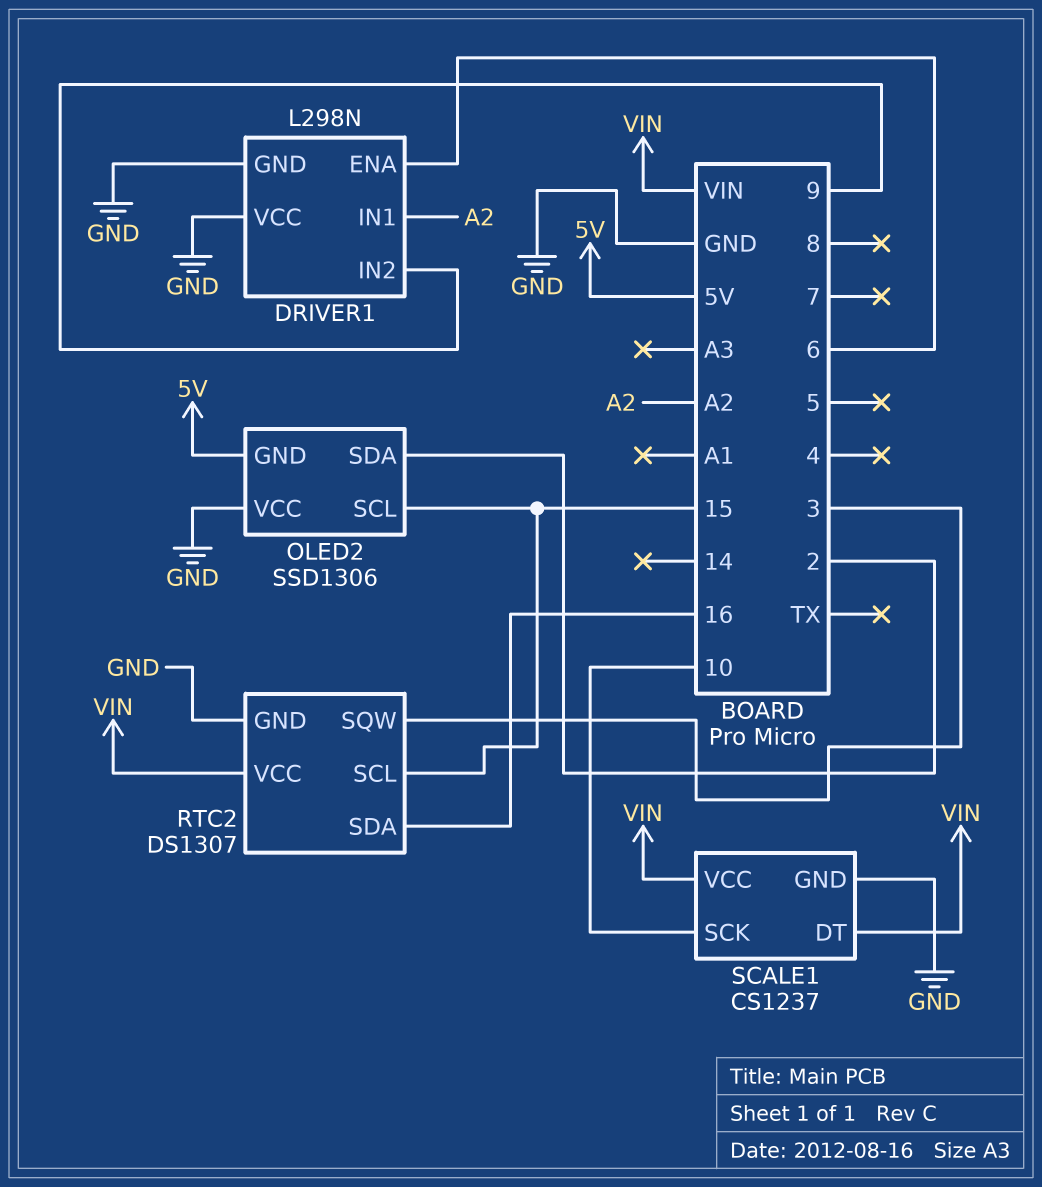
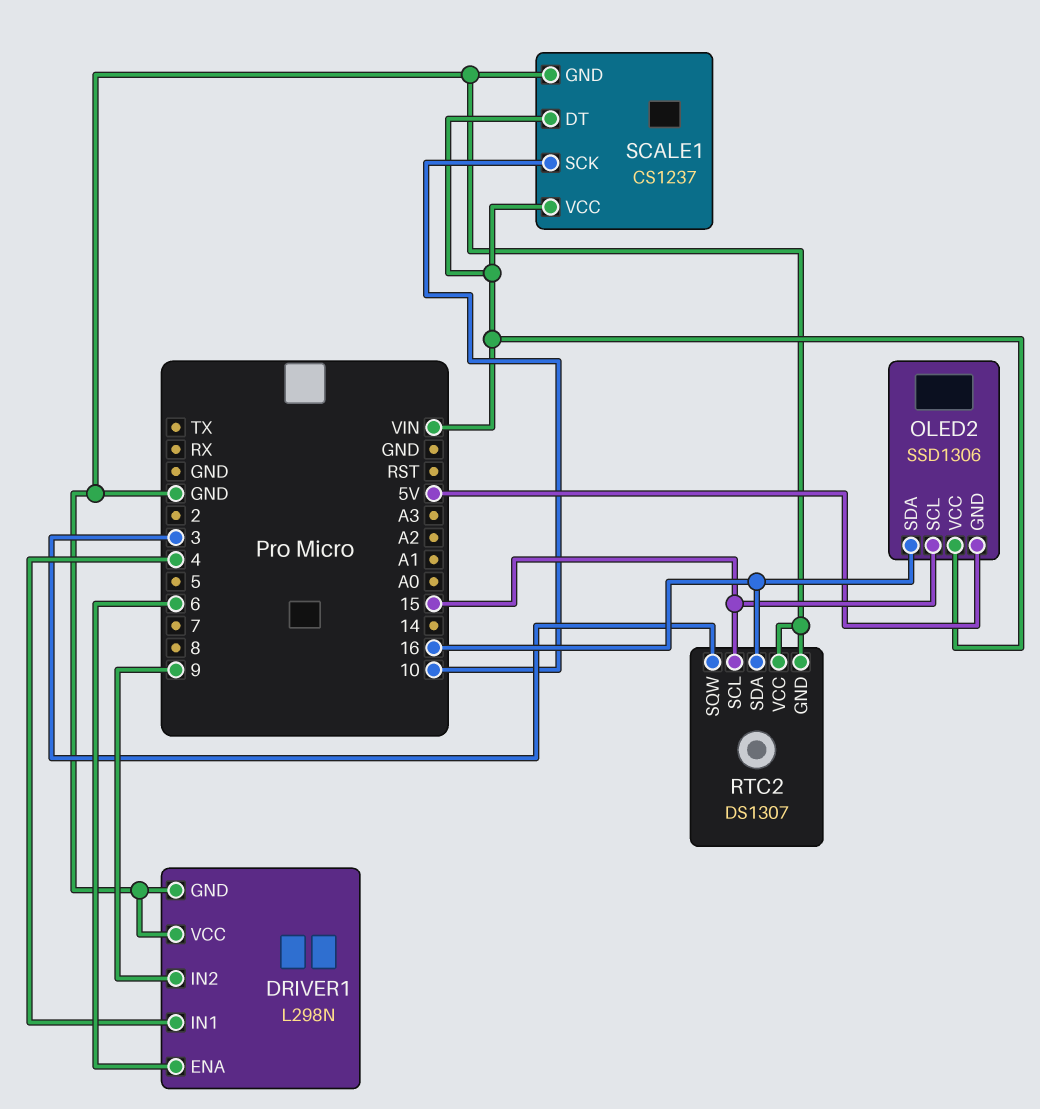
DRIVER1 pin IN1: A2 -> 4
OLED2 pin SDA: 2 -> 16
OLED2 pin VCC: GND -> VIN
RTC2 pin VCC: VIN -> GND

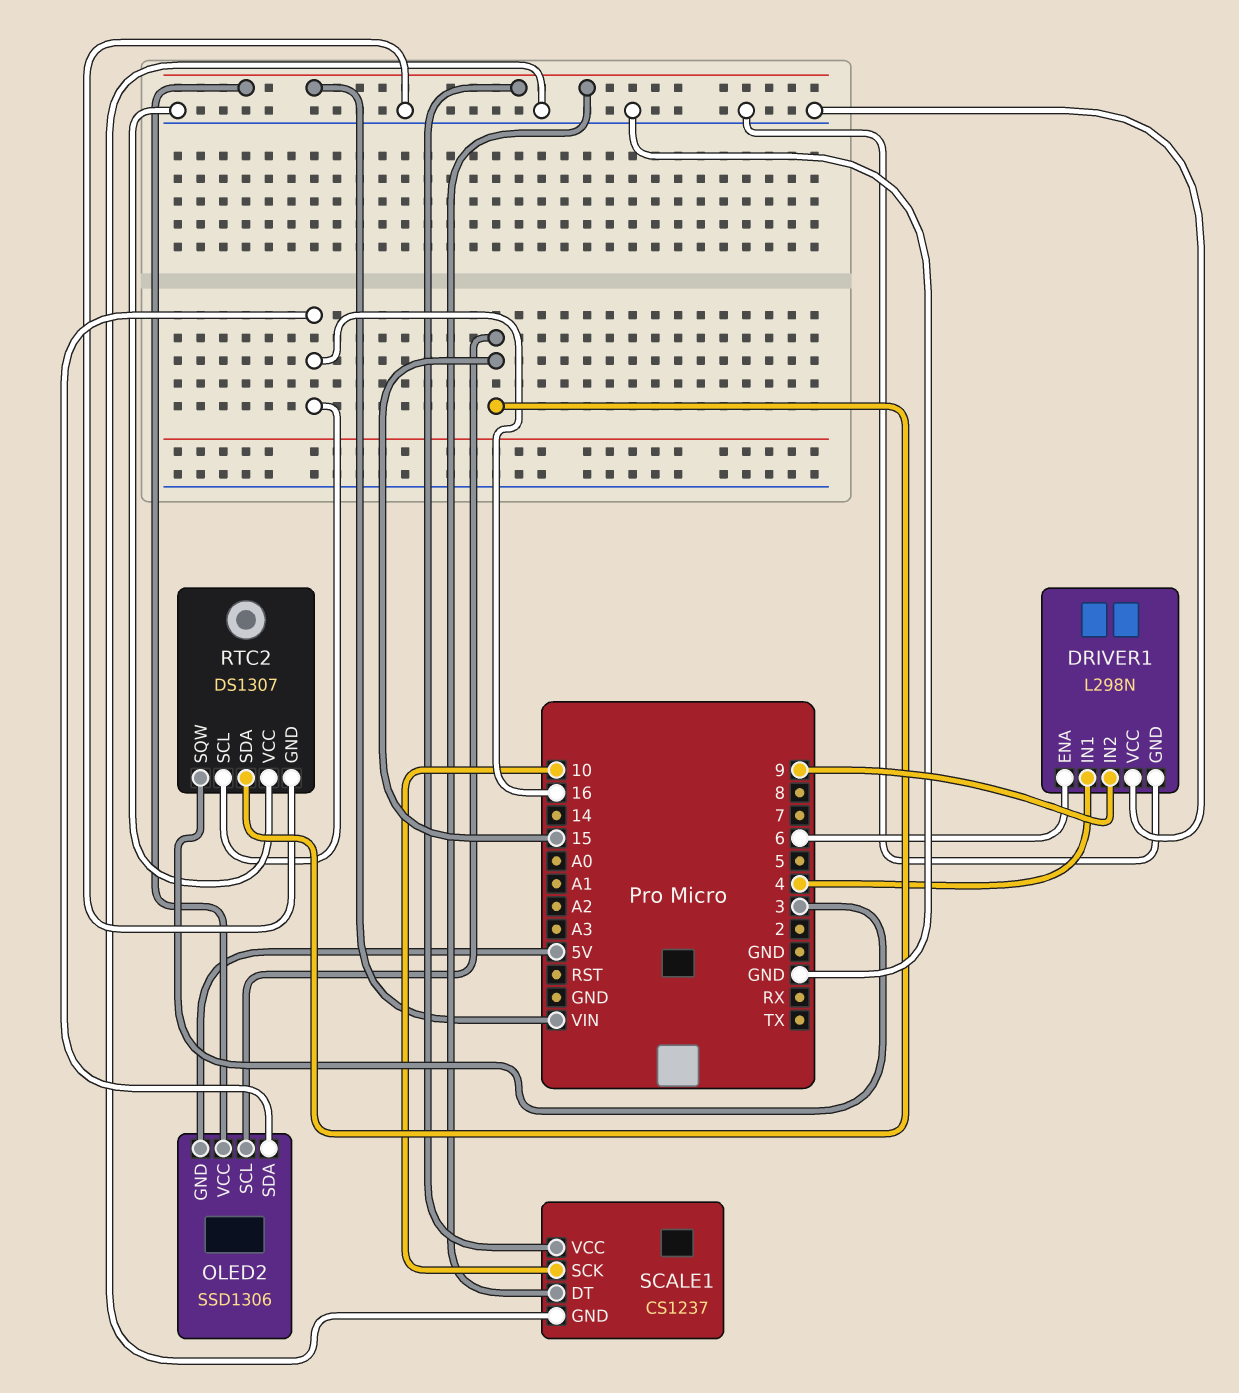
RTC2 pin SCL: 15 -> 16
RTC2 pin SDA: 16 -> 15

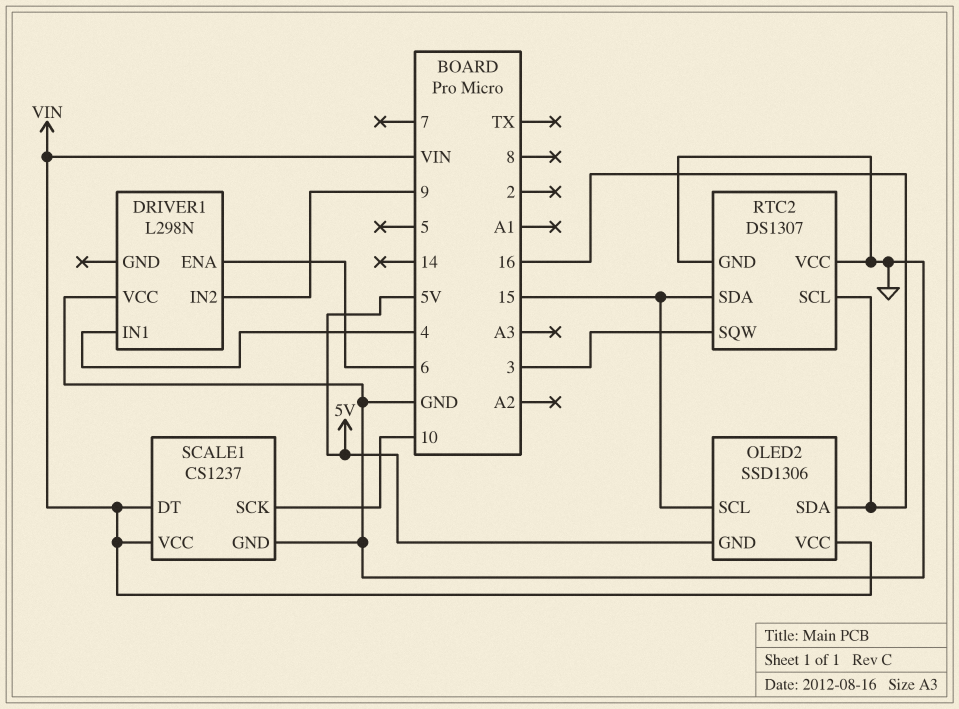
DRIVER1 pin GND: GND -> none

